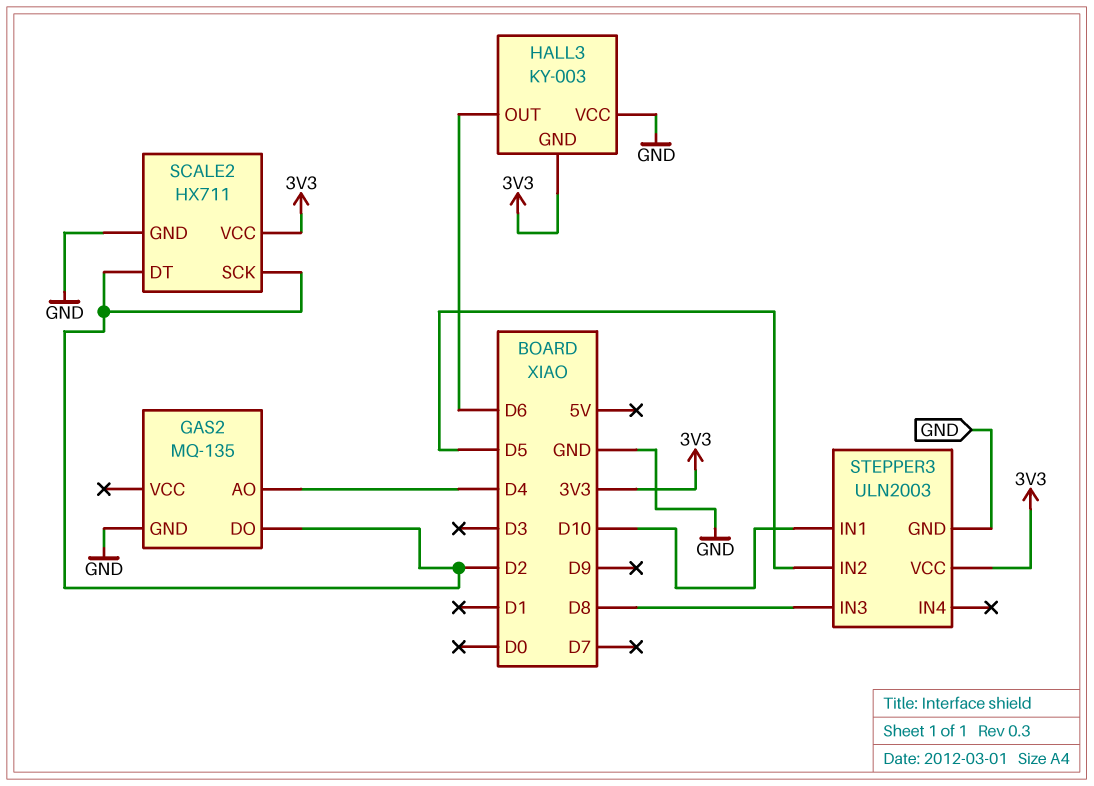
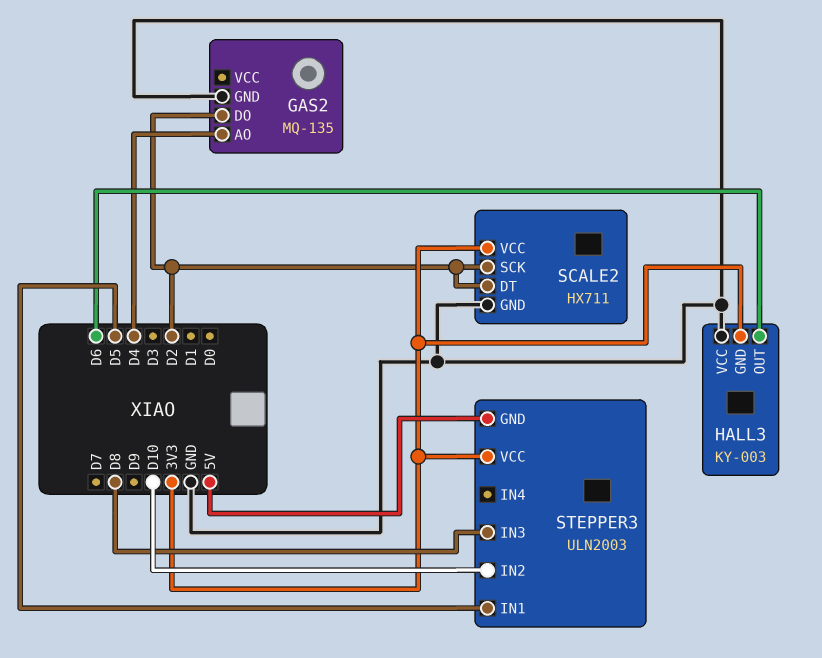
STEPPER3 pin GND: GND -> 5V
STEPPER3 pin IN1: D10 -> D5
STEPPER3 pin IN2: D5 -> D10

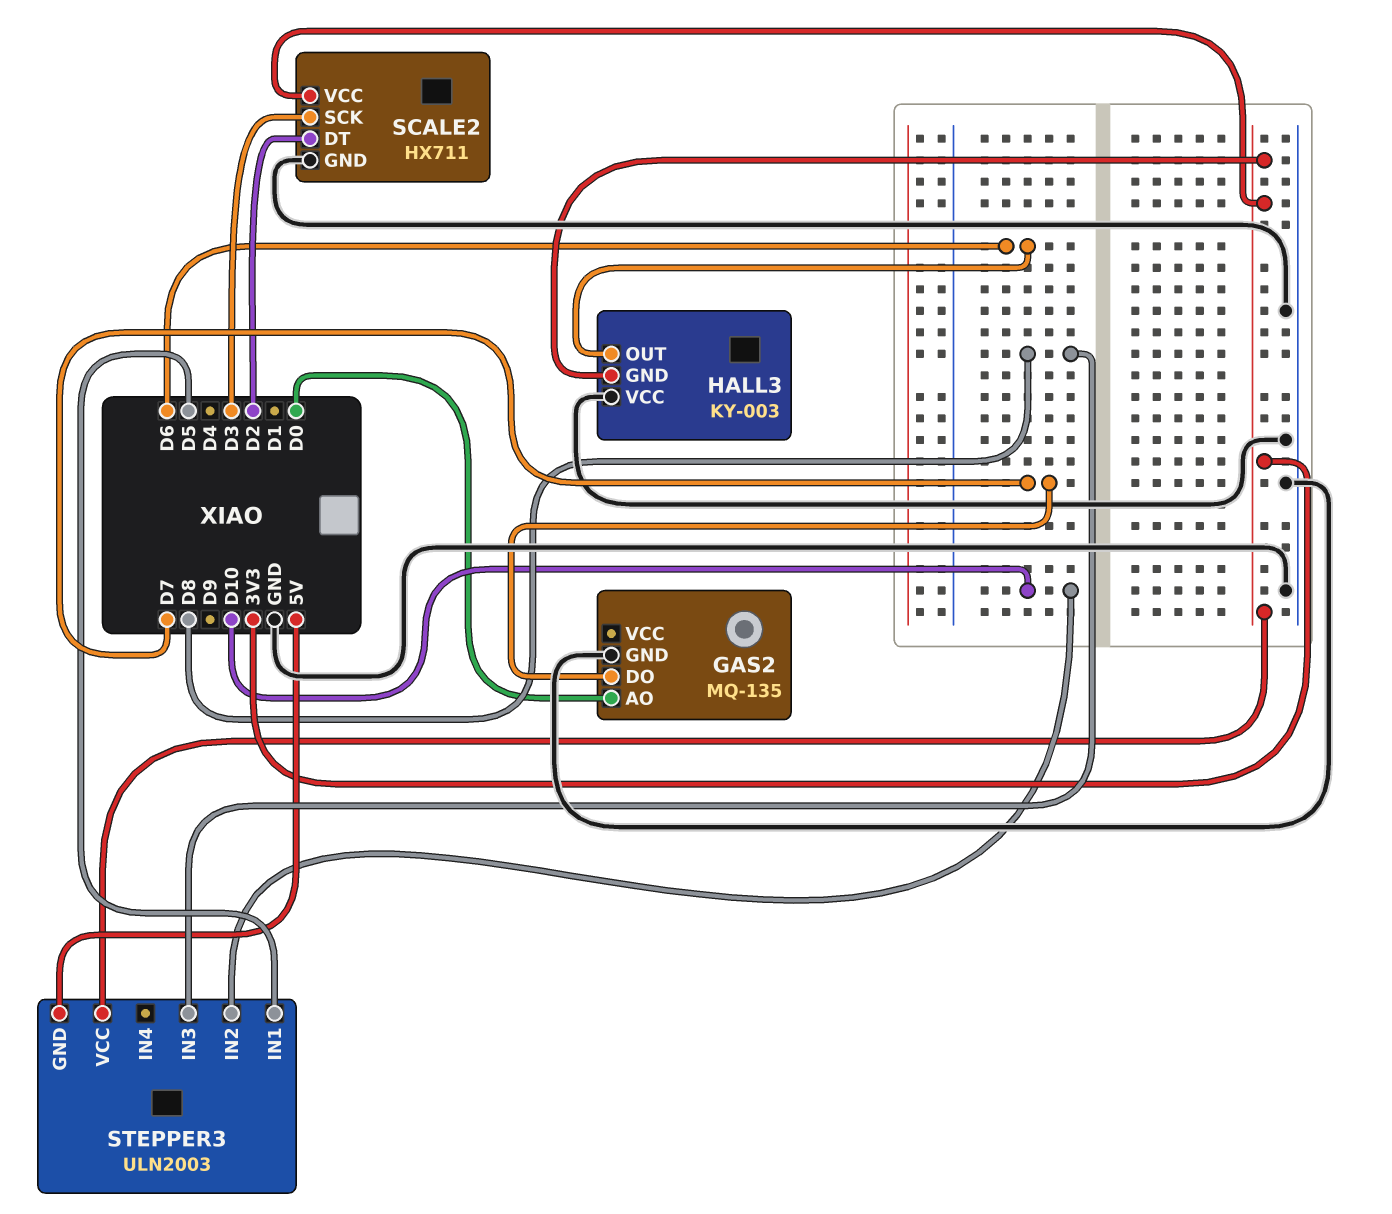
GAS2 pin AO: D4 -> D0
GAS2 pin DO: D2 -> D7
SCALE2 pin SCK: D2 -> D3

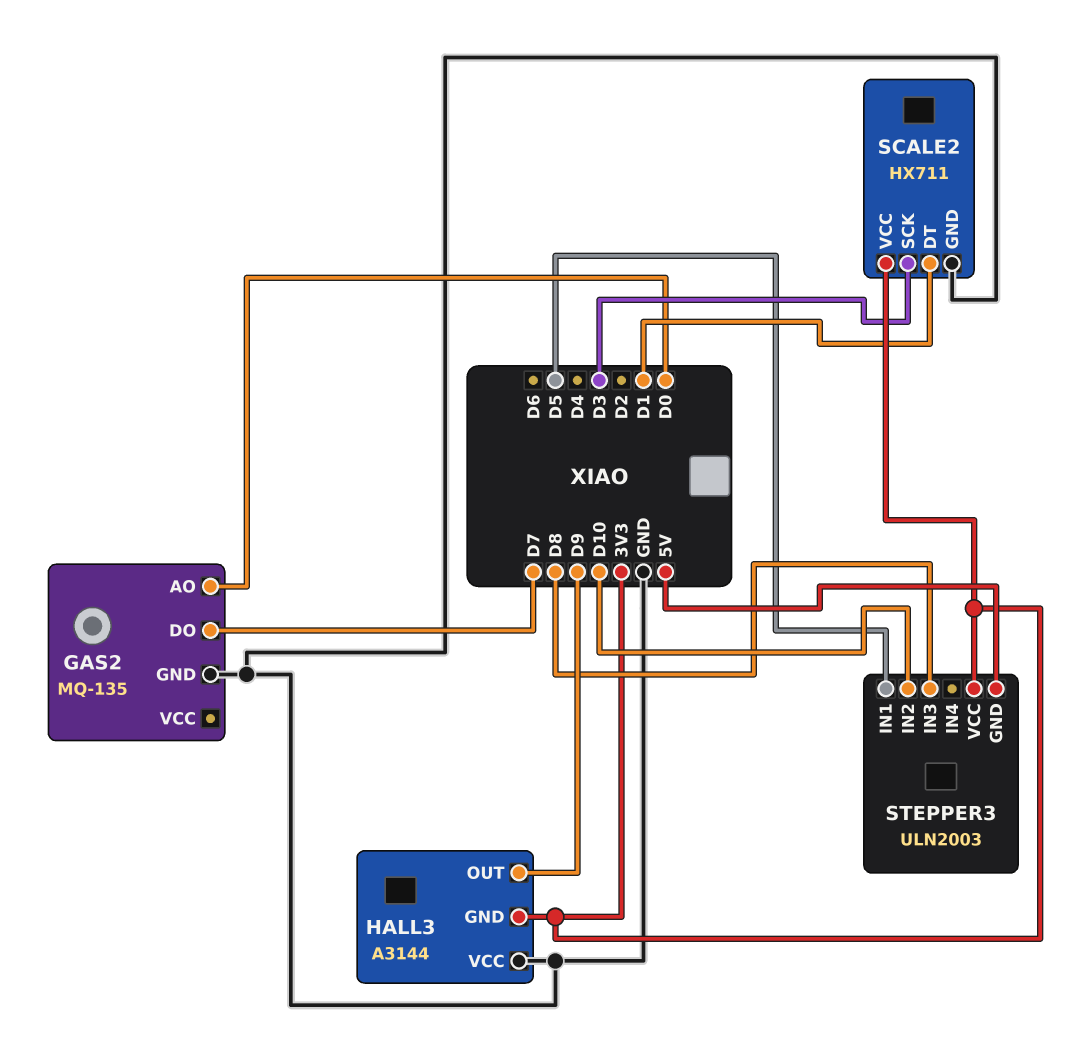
HALL3: KY-003 -> A3144
HALL3 pin OUT: D6 -> D9
SCALE2 pin DT: D2 -> D1

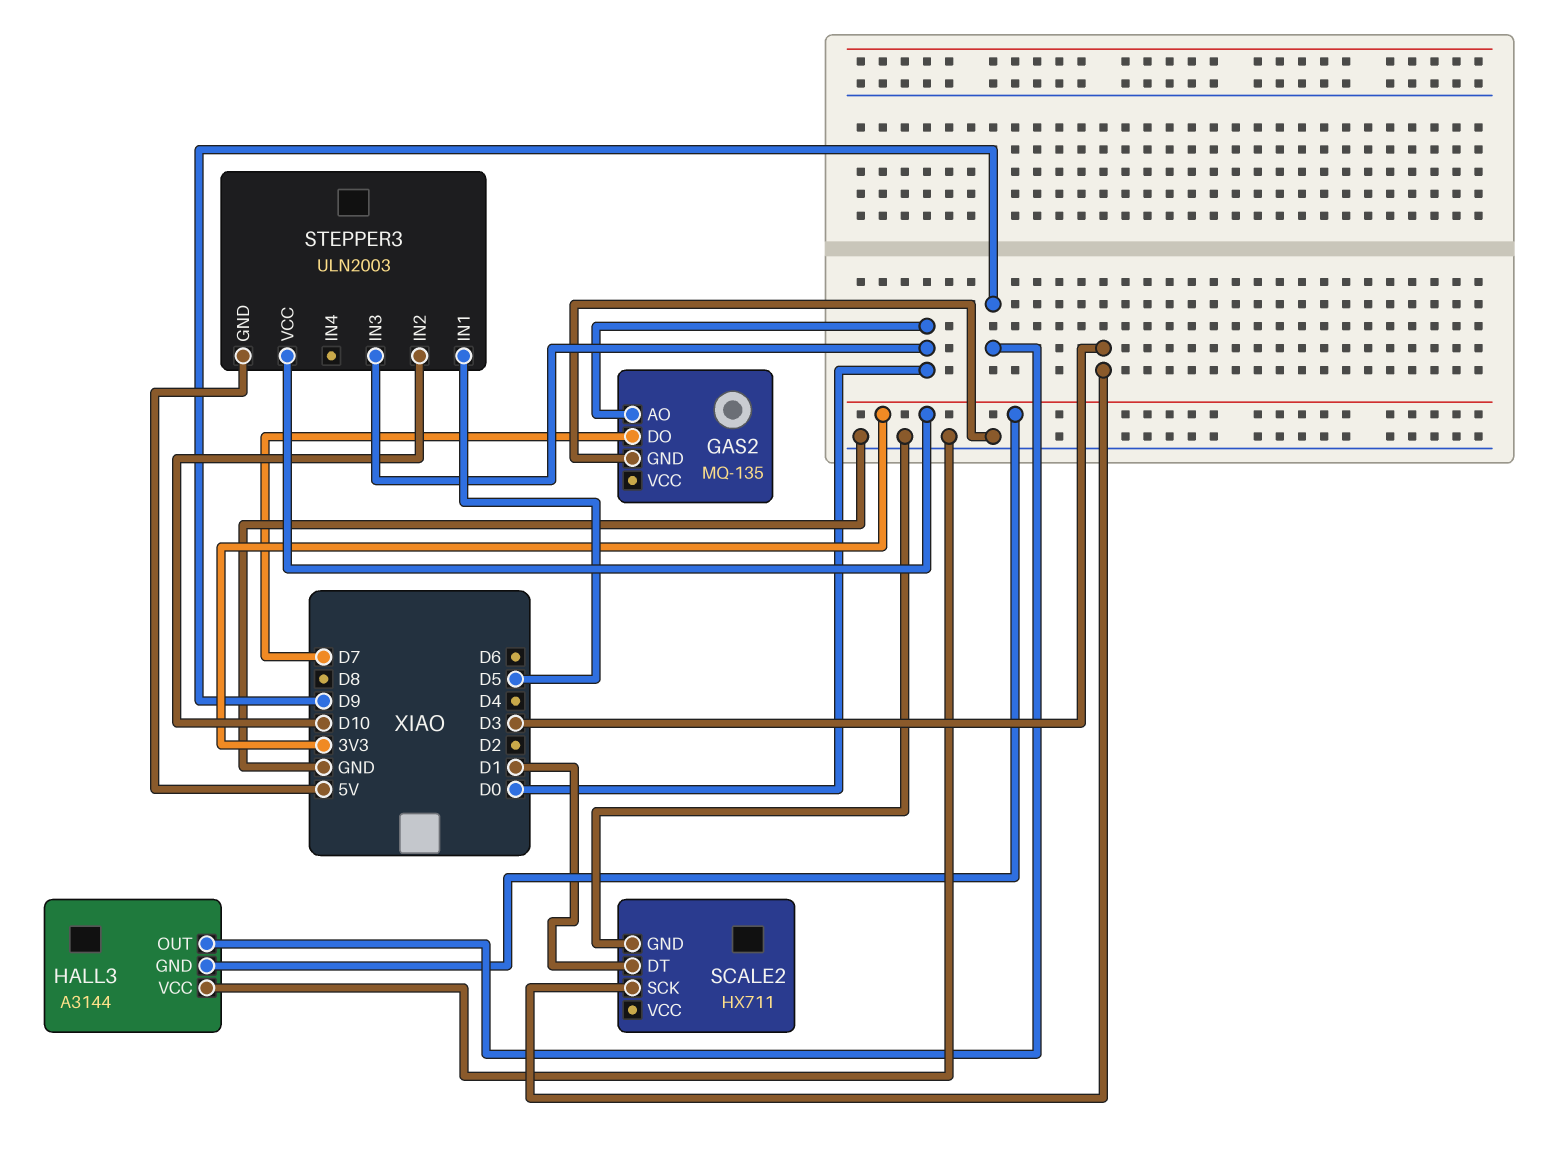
SCALE2 pin VCC: 3V3 -> none
STEPPER3 pin IN3: D8 -> D0

